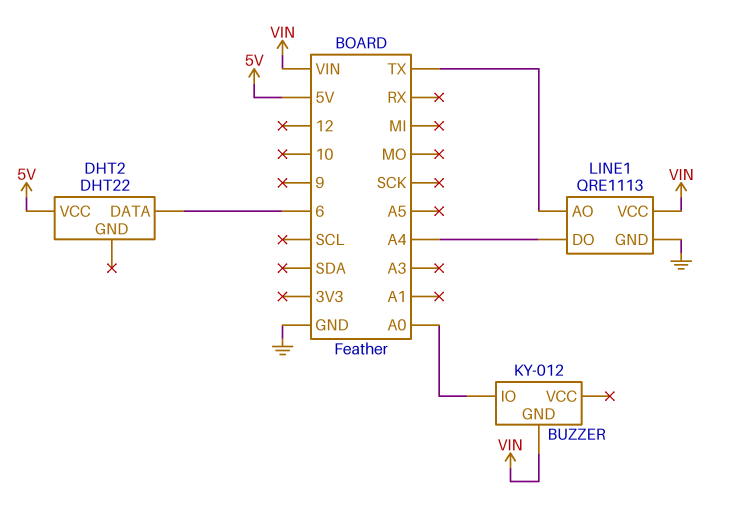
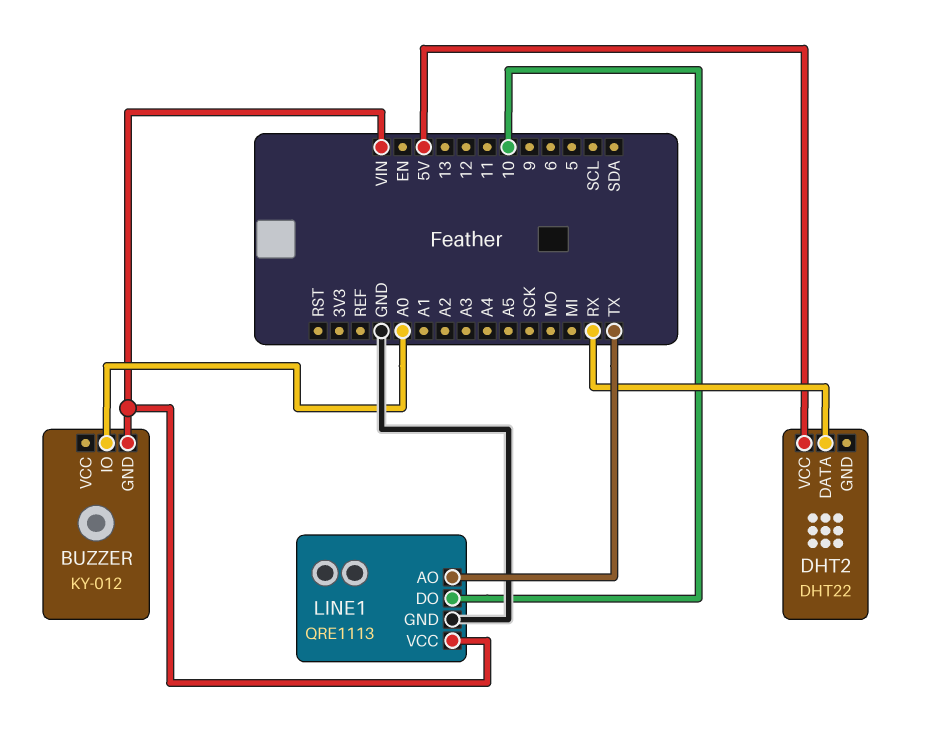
DHT2 pin DATA: 6 -> RX
LINE1 pin DO: A4 -> 10

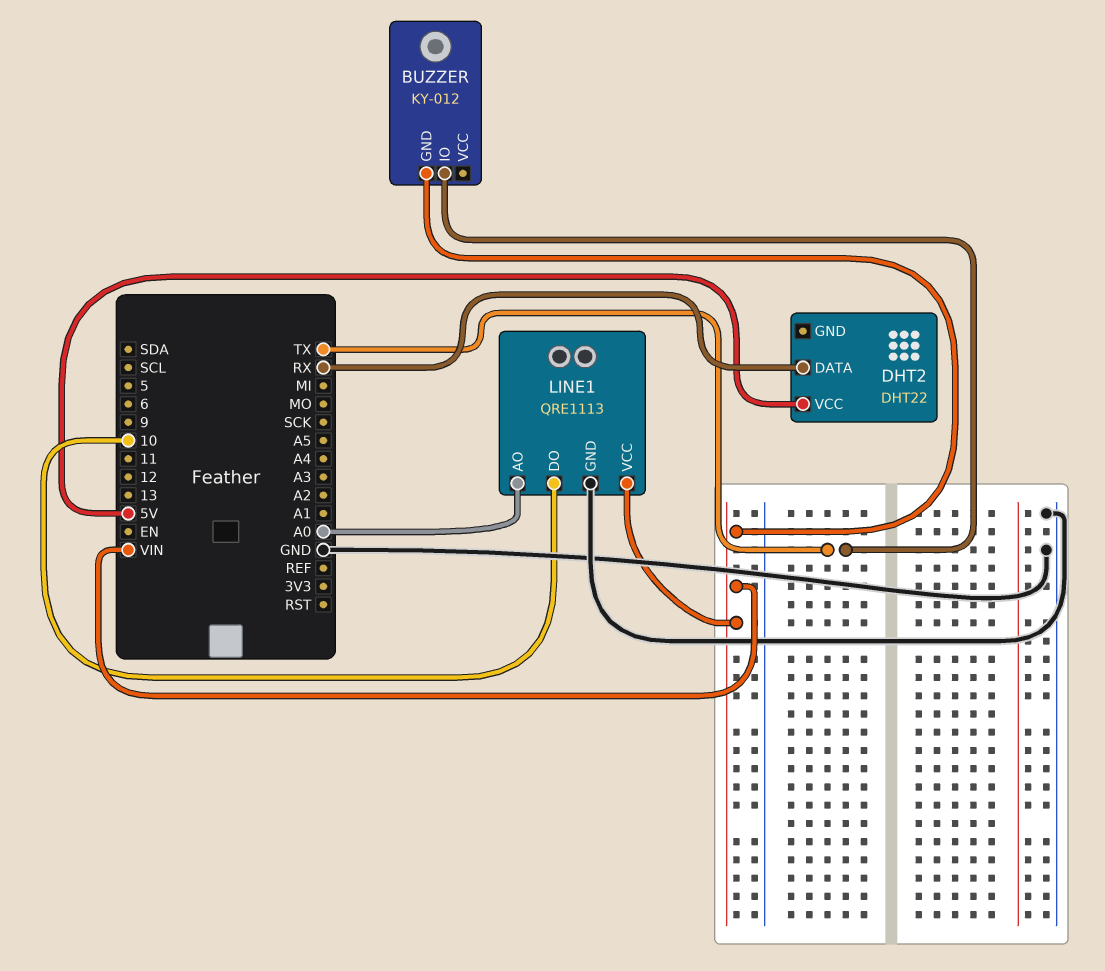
BUZZER pin IO: A0 -> TX
LINE1 pin AO: TX -> A0

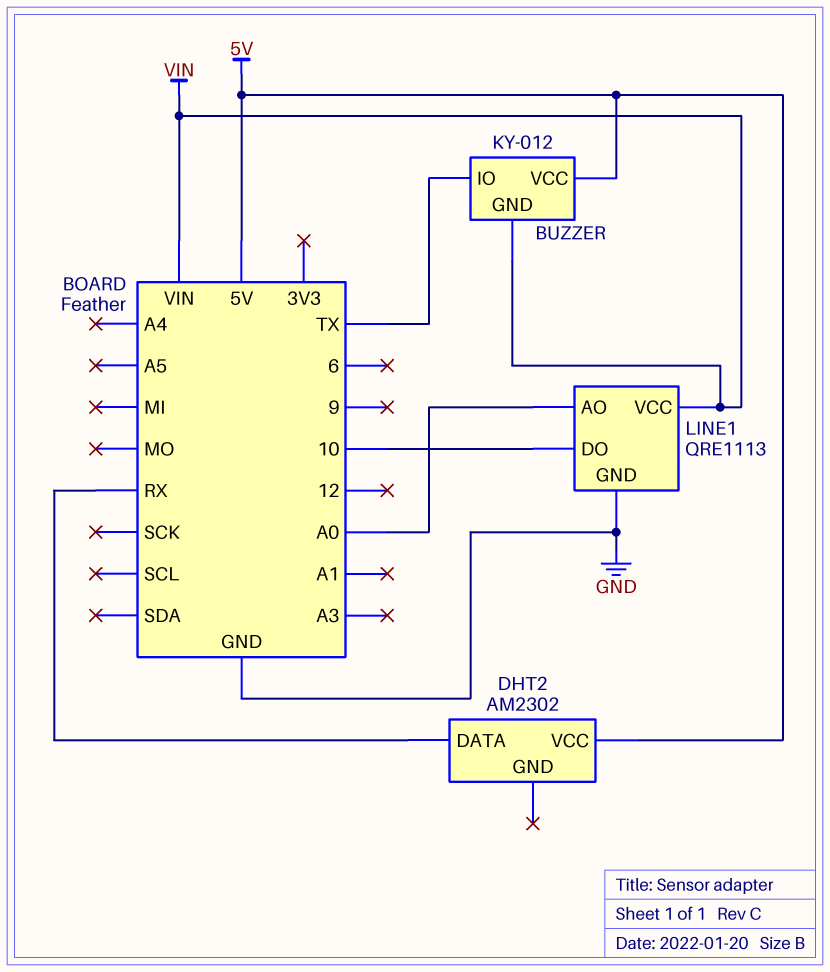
BUZZER pin VCC: none -> 5V
DHT2: DHT22 -> AM2302

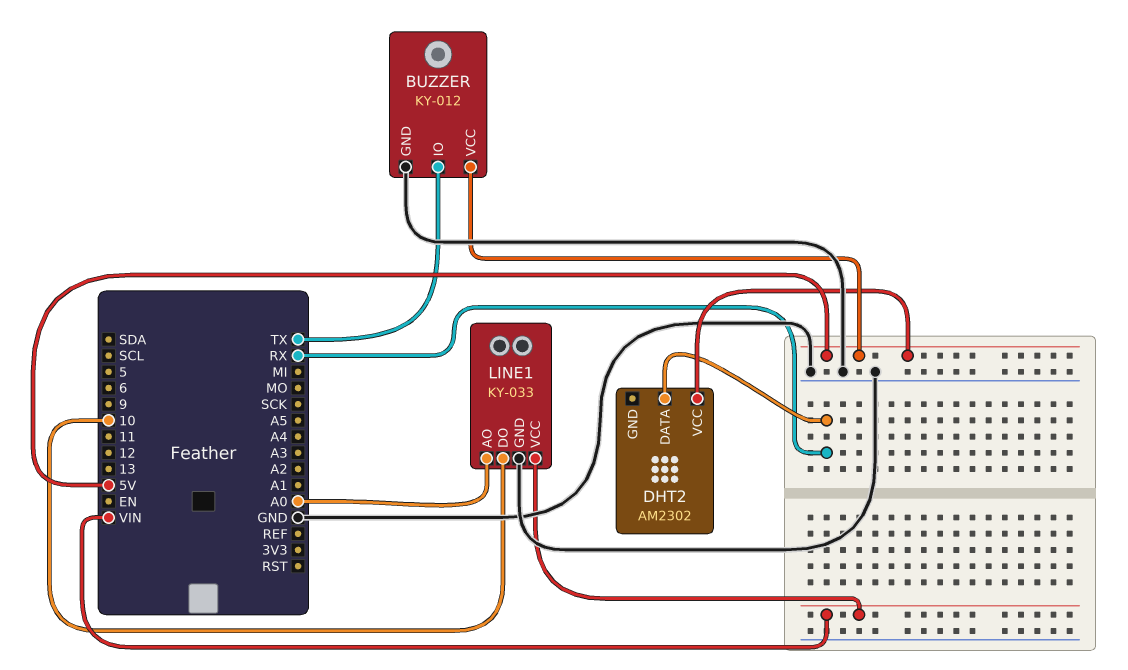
BUZZER pin GND: VIN -> GND
LINE1: QRE1113 -> KY-033

